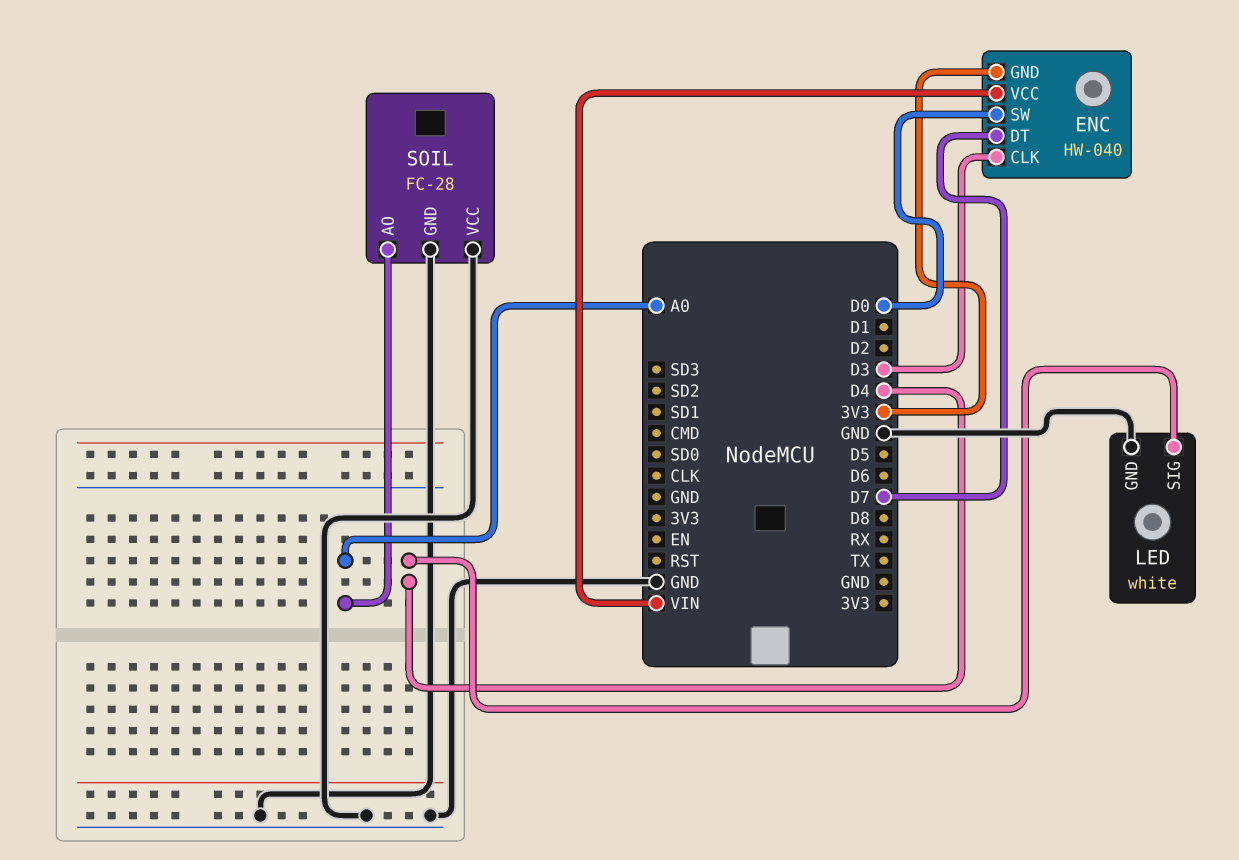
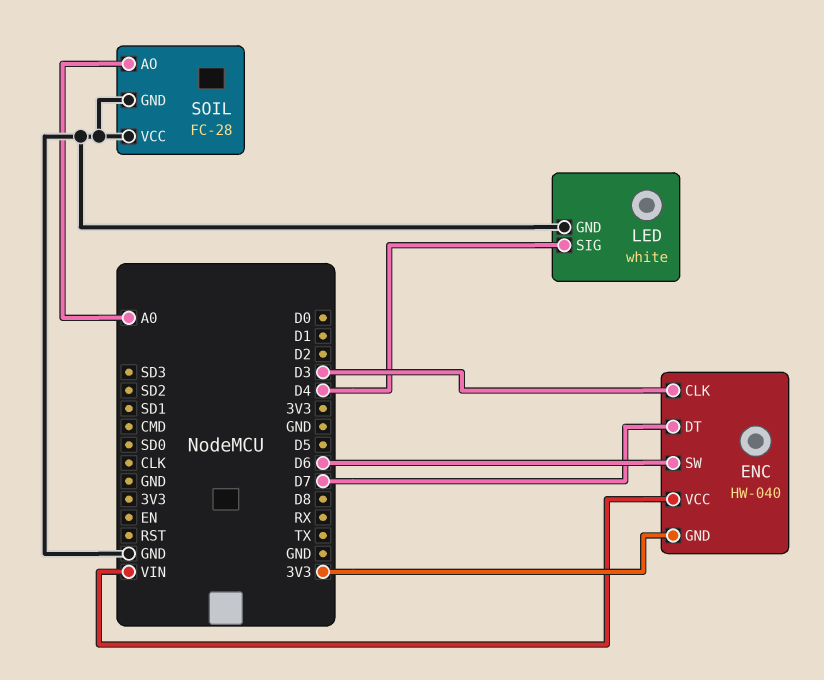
ENC pin SW: D0 -> D6

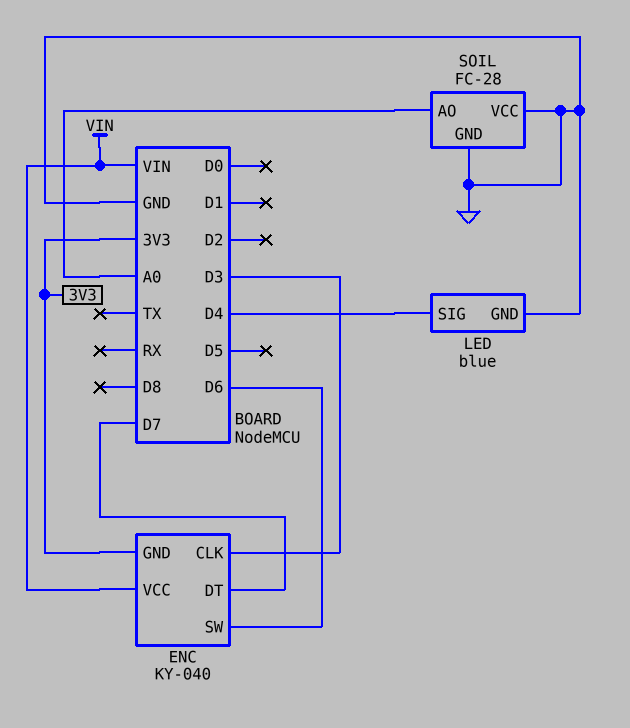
ENC: HW-040 -> KY-040
LED: white -> blue

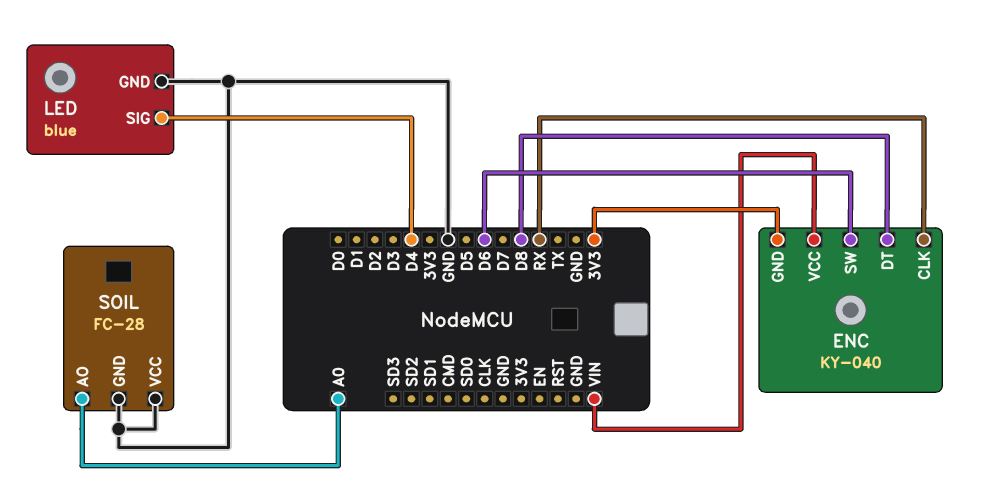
ENC pin CLK: D3 -> RX
ENC pin DT: D7 -> D8

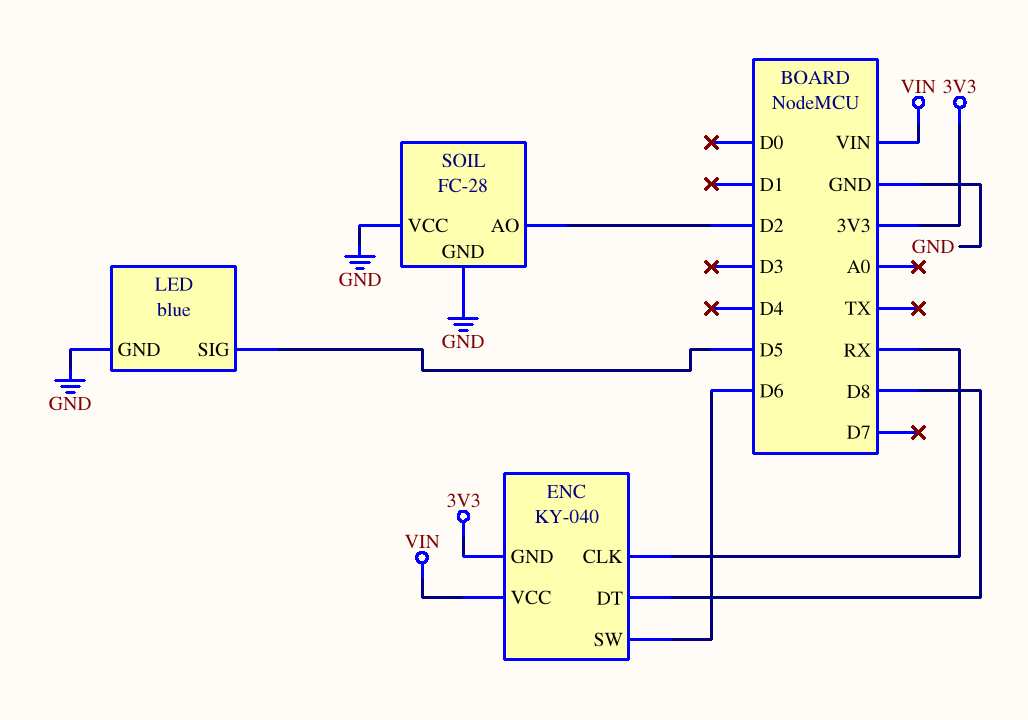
LED pin SIG: D4 -> D5
SOIL pin AO: A0 -> D2

